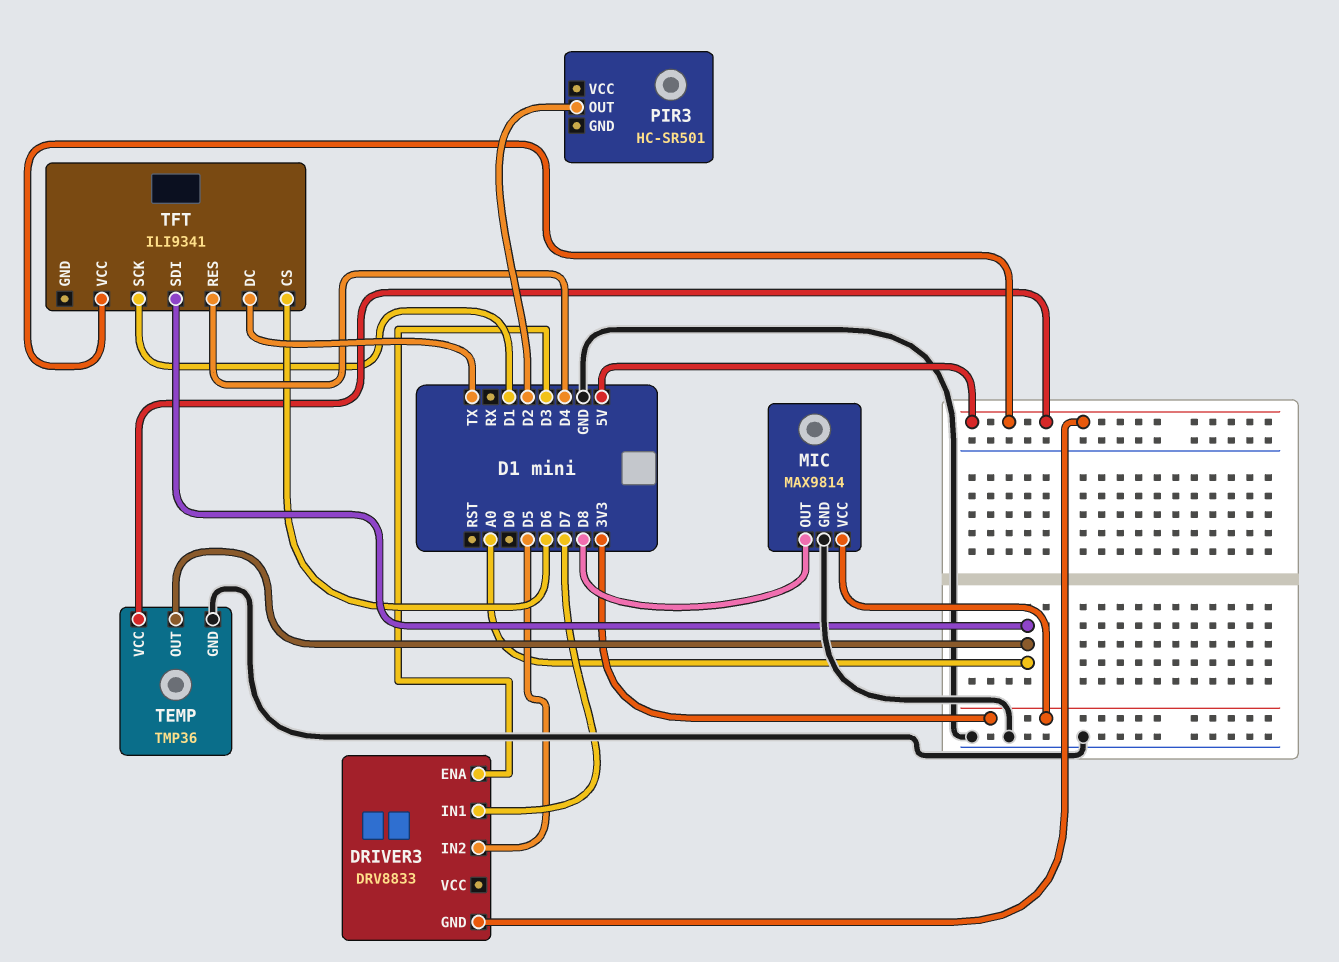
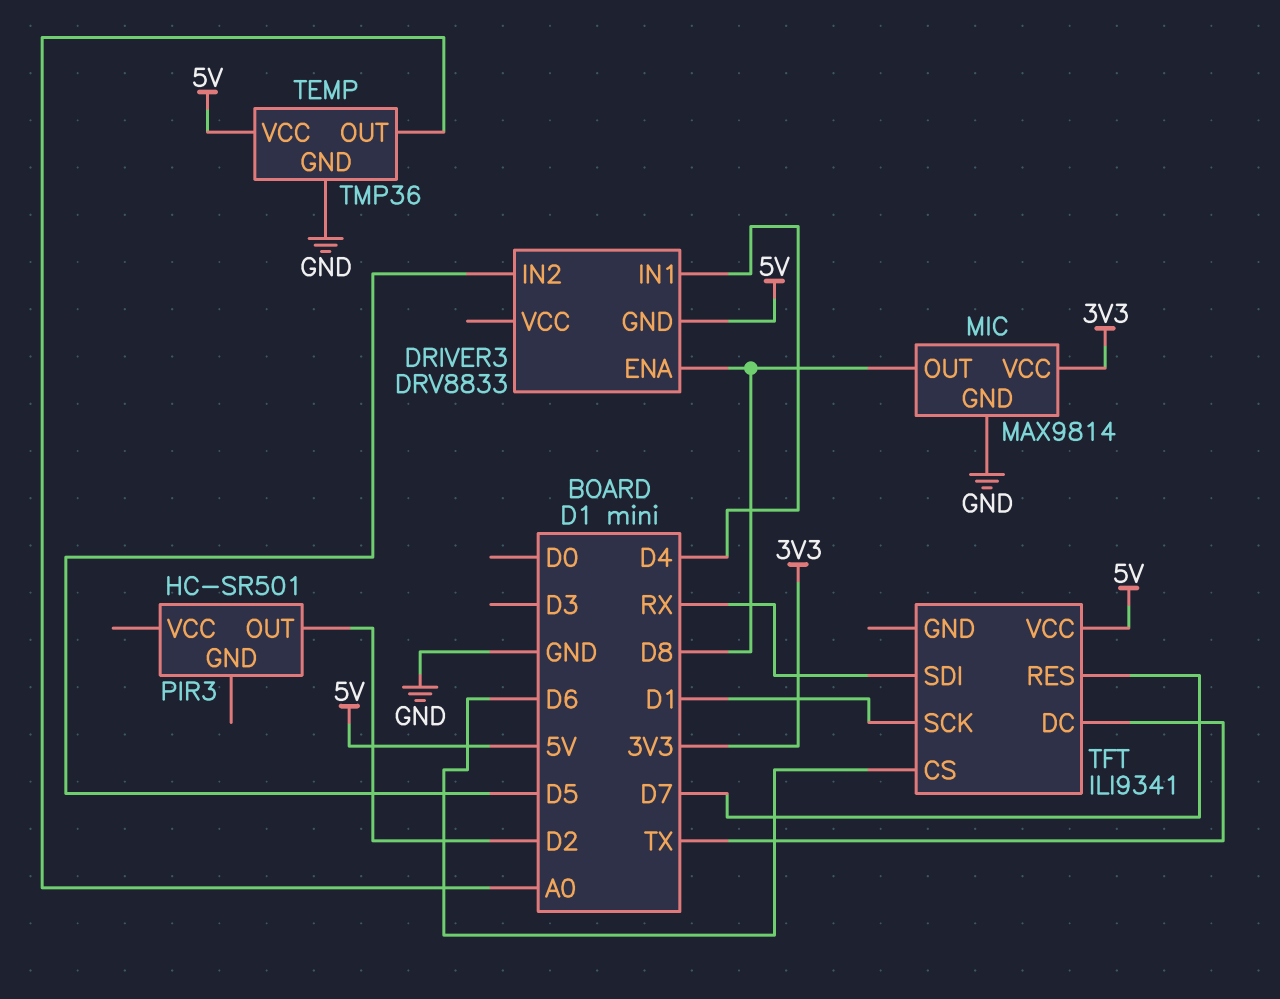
DRIVER3 pin ENA: D3 -> D8
DRIVER3 pin IN1: D7 -> D4
TFT pin RES: D4 -> D7
TFT pin SDI: A0 -> RX

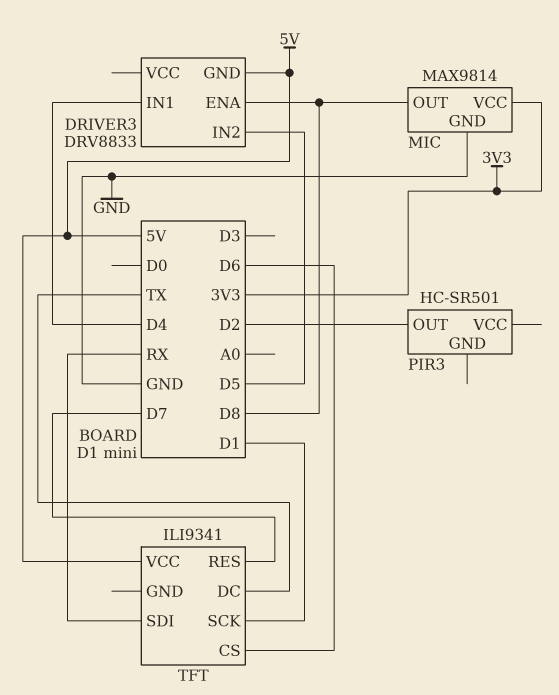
TEMP: TMP36 -> none
TEMP pin GND: GND -> none
TEMP pin OUT: A0 -> none
TEMP pin VCC: 5V -> none

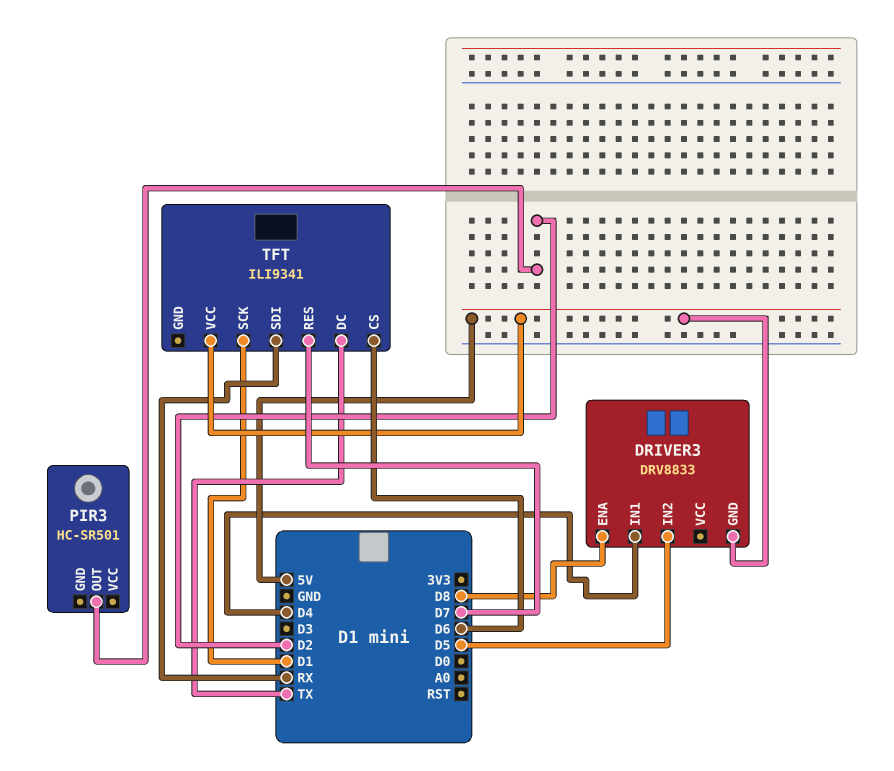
MIC: MAX9814 -> none
MIC pin GND: GND -> none
MIC pin OUT: D8 -> none
MIC pin VCC: 3V3 -> none

